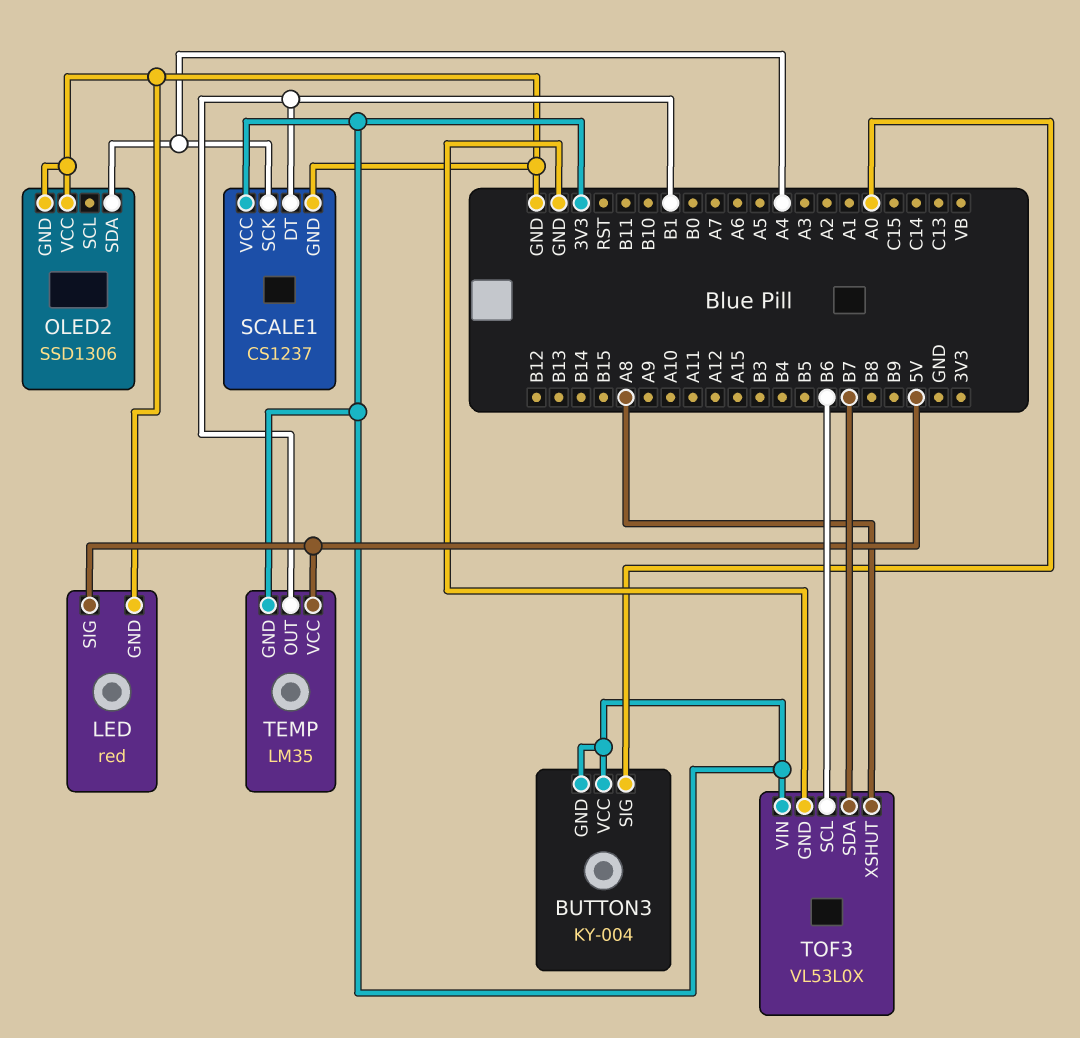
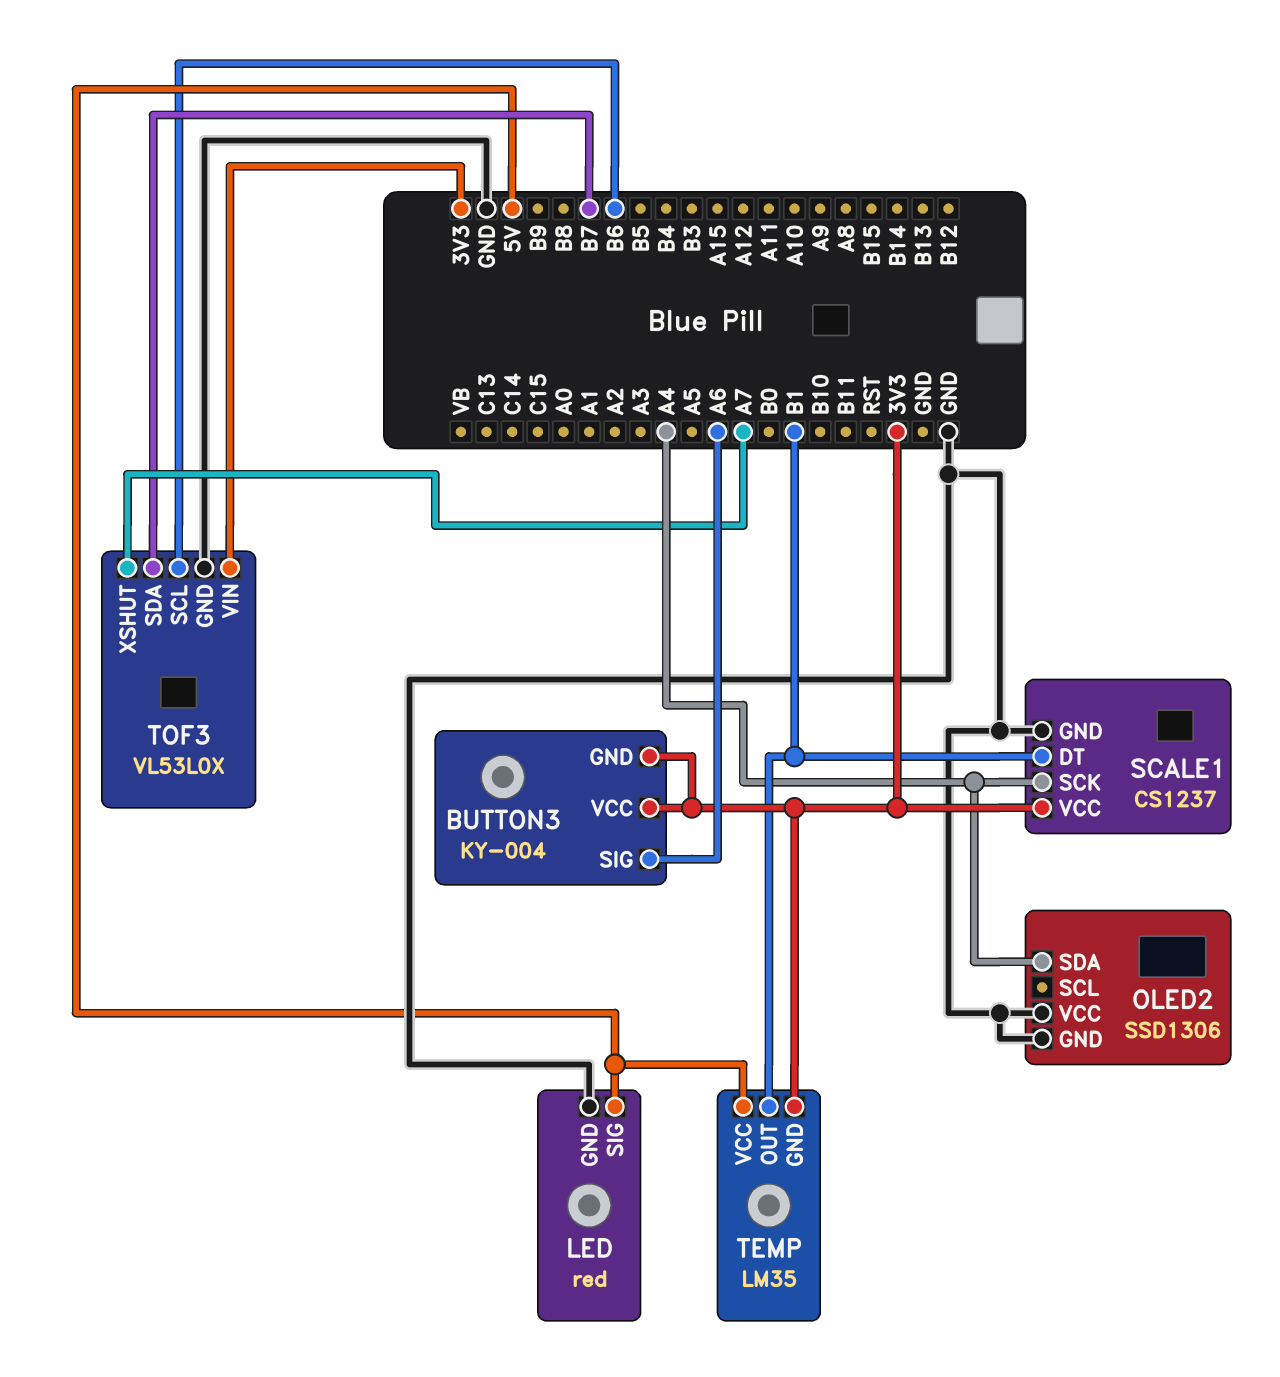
BUTTON3 pin SIG: A0 -> A6
TOF3 pin XSHUT: A8 -> A7

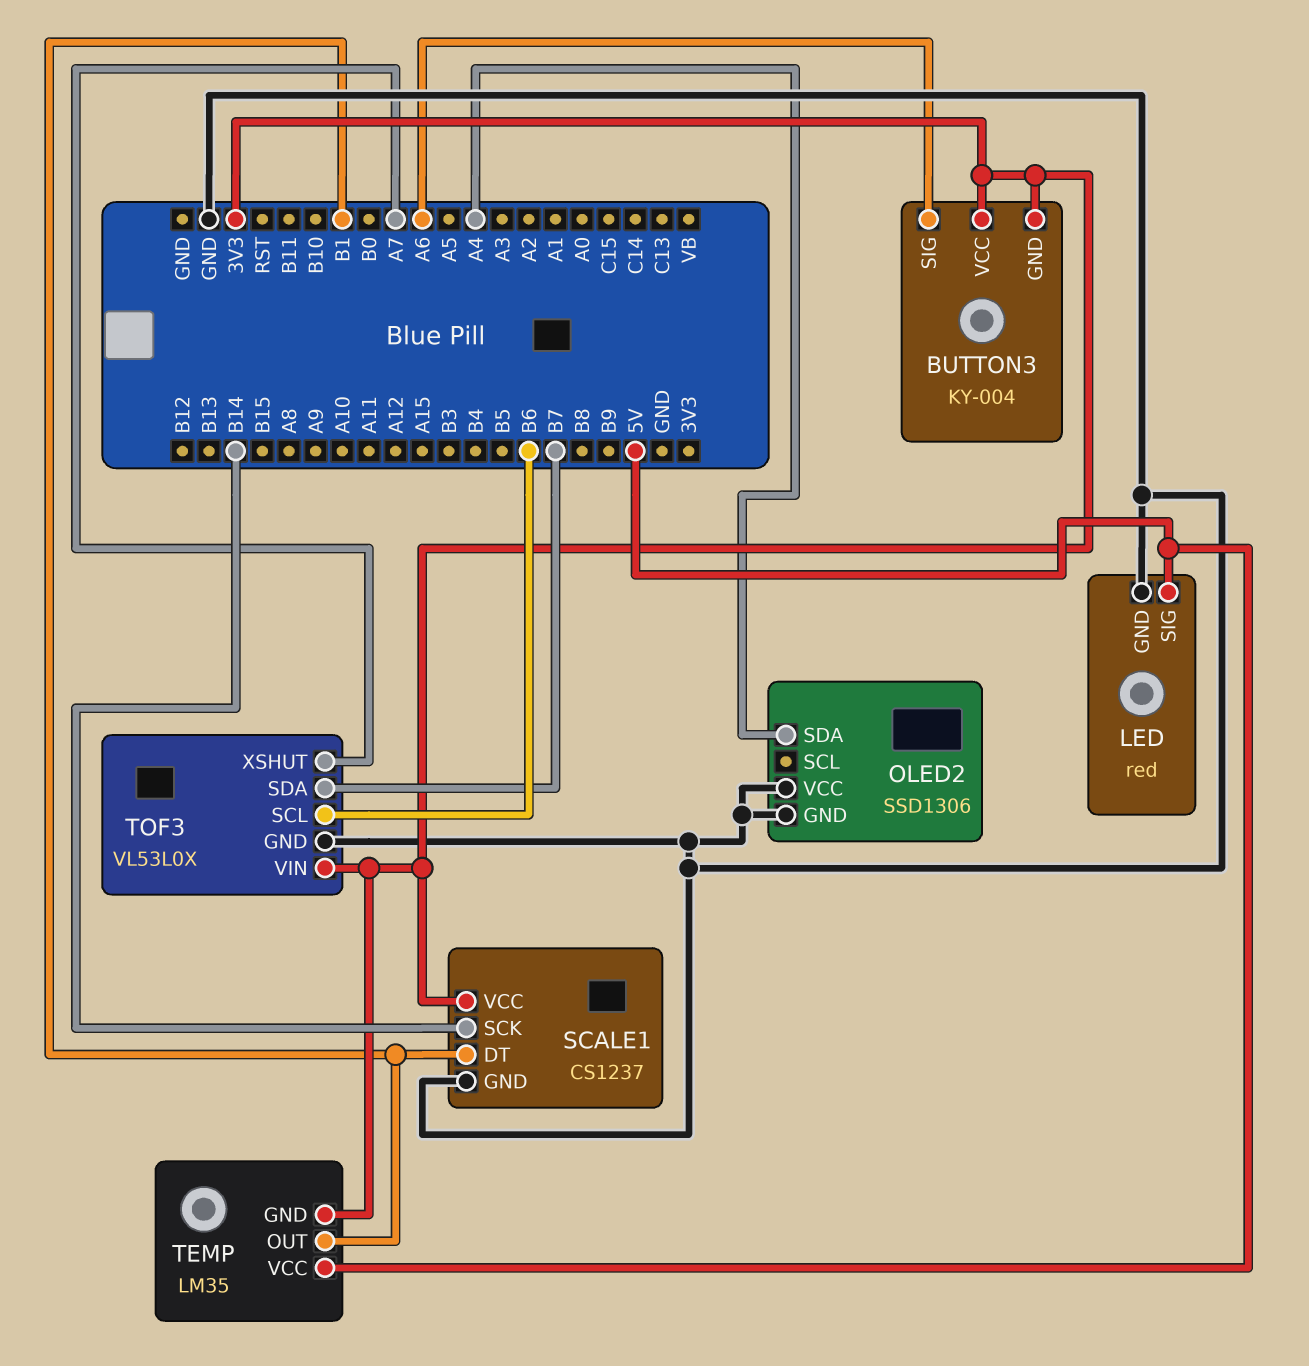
SCALE1 pin SCK: A4 -> B14

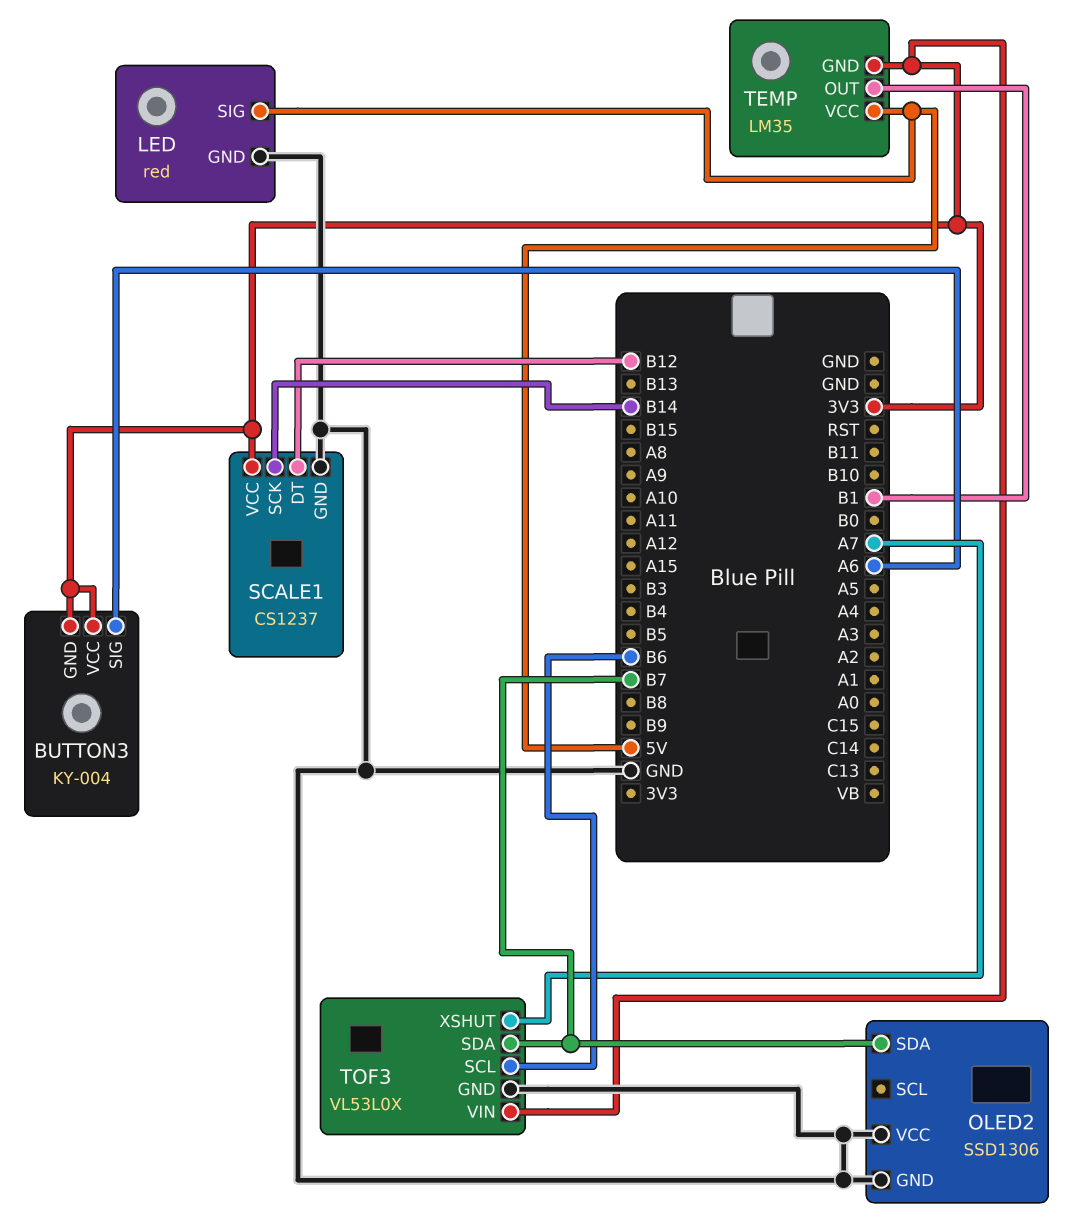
OLED2 pin SDA: A4 -> B7
SCALE1 pin DT: B1 -> B12

